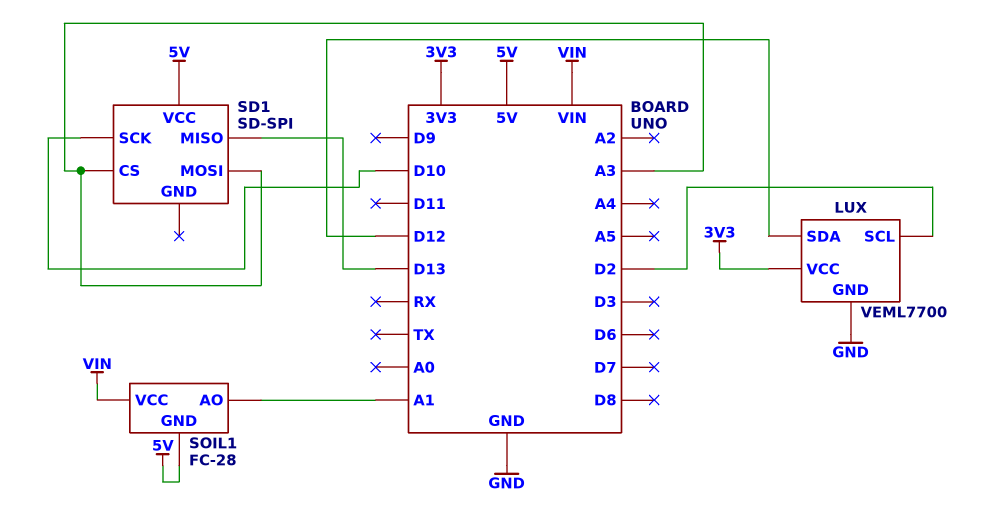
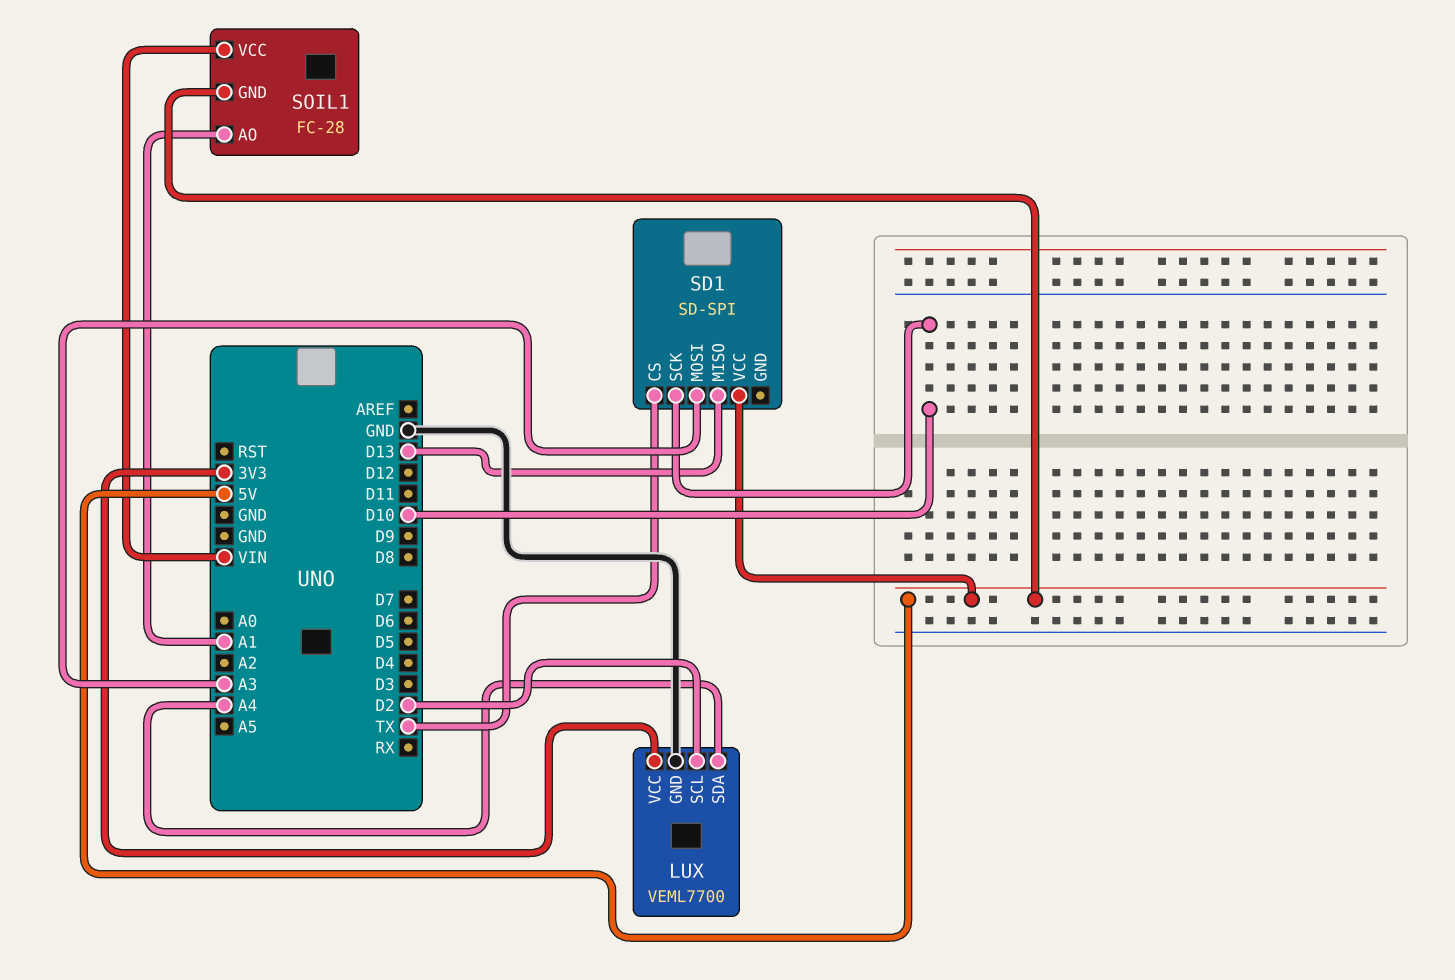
LUX pin SDA: D12 -> A4
SD1 pin CS: A3 -> TX

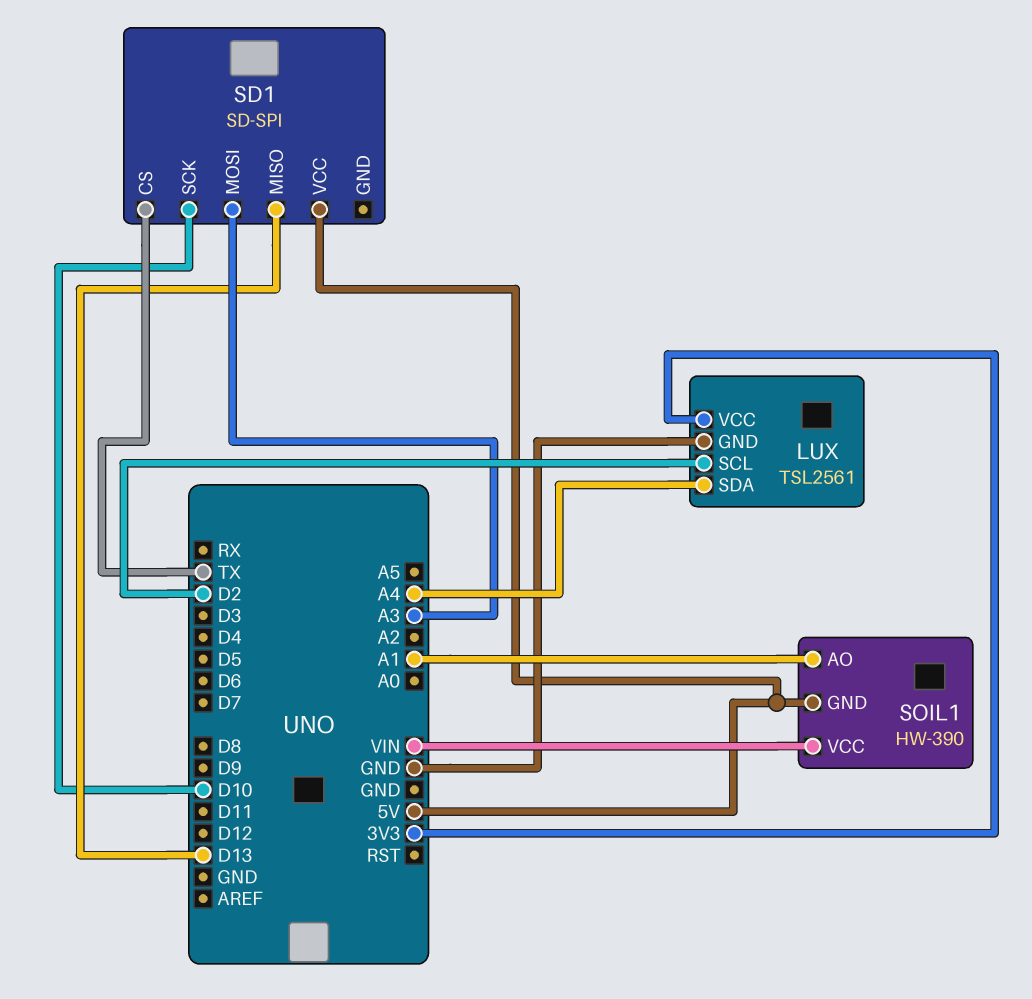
LUX: VEML7700 -> TSL2561
SOIL1: FC-28 -> HW-390

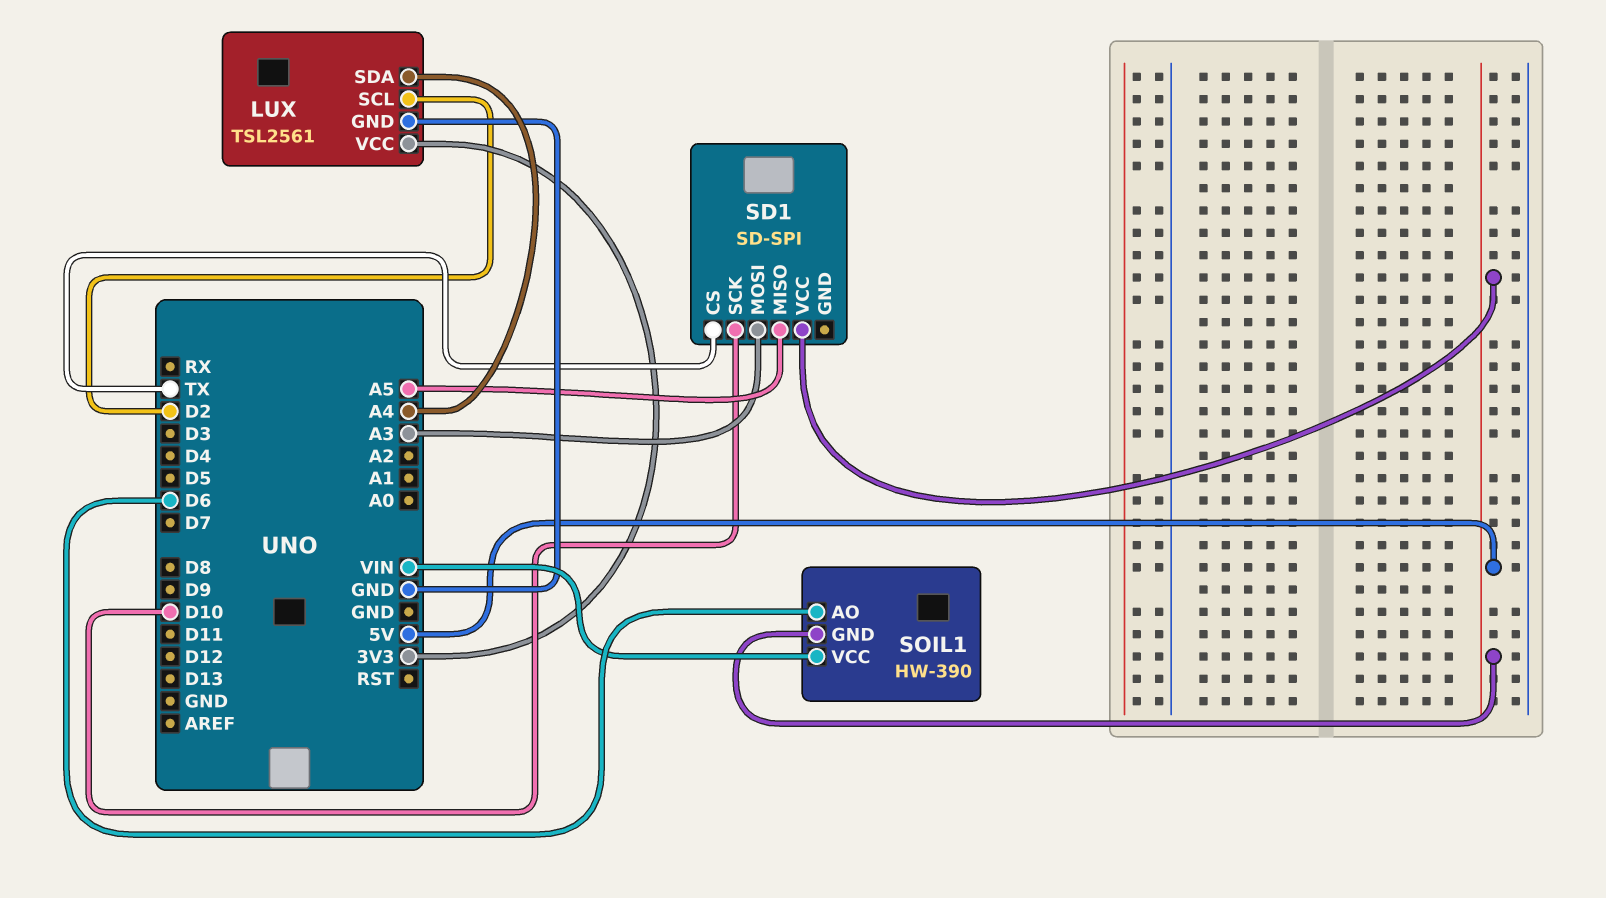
SD1 pin MISO: D13 -> A5
SOIL1 pin AO: A1 -> D6

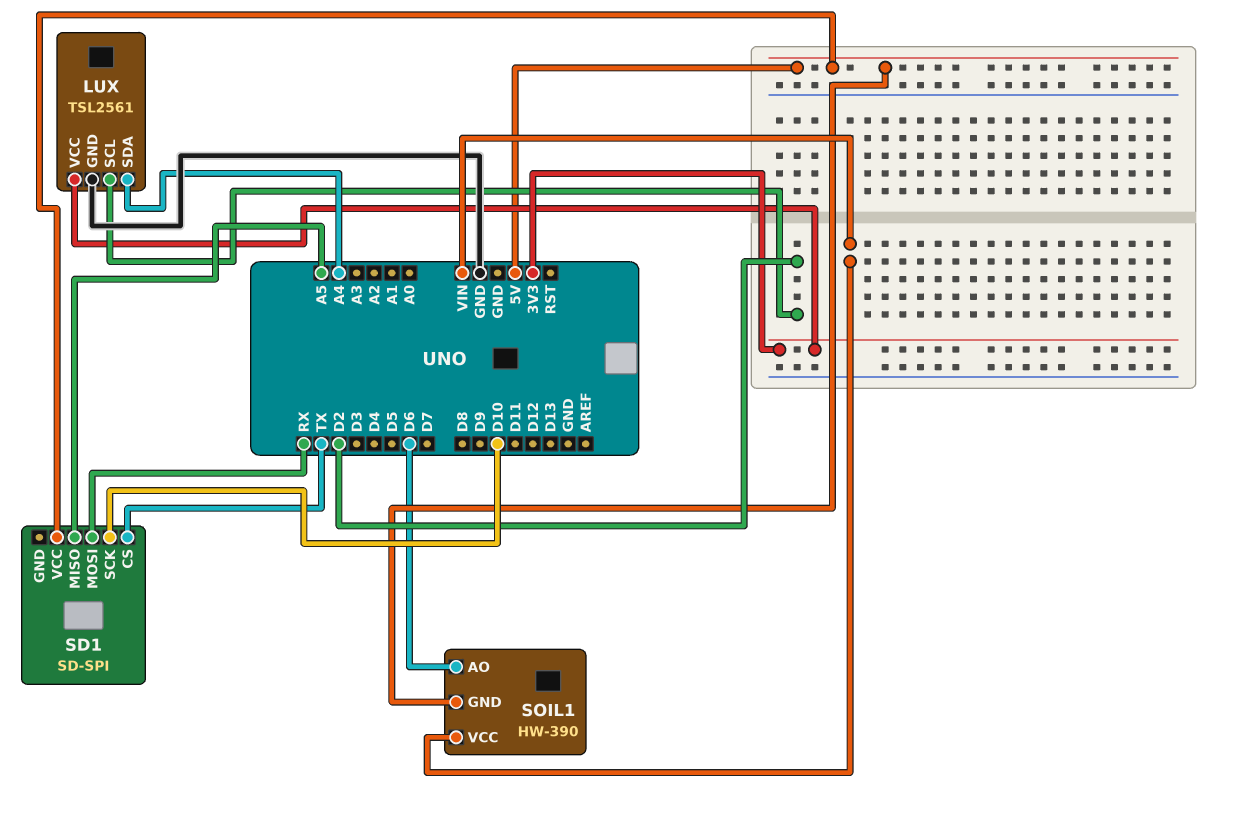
SD1 pin MOSI: A3 -> RX

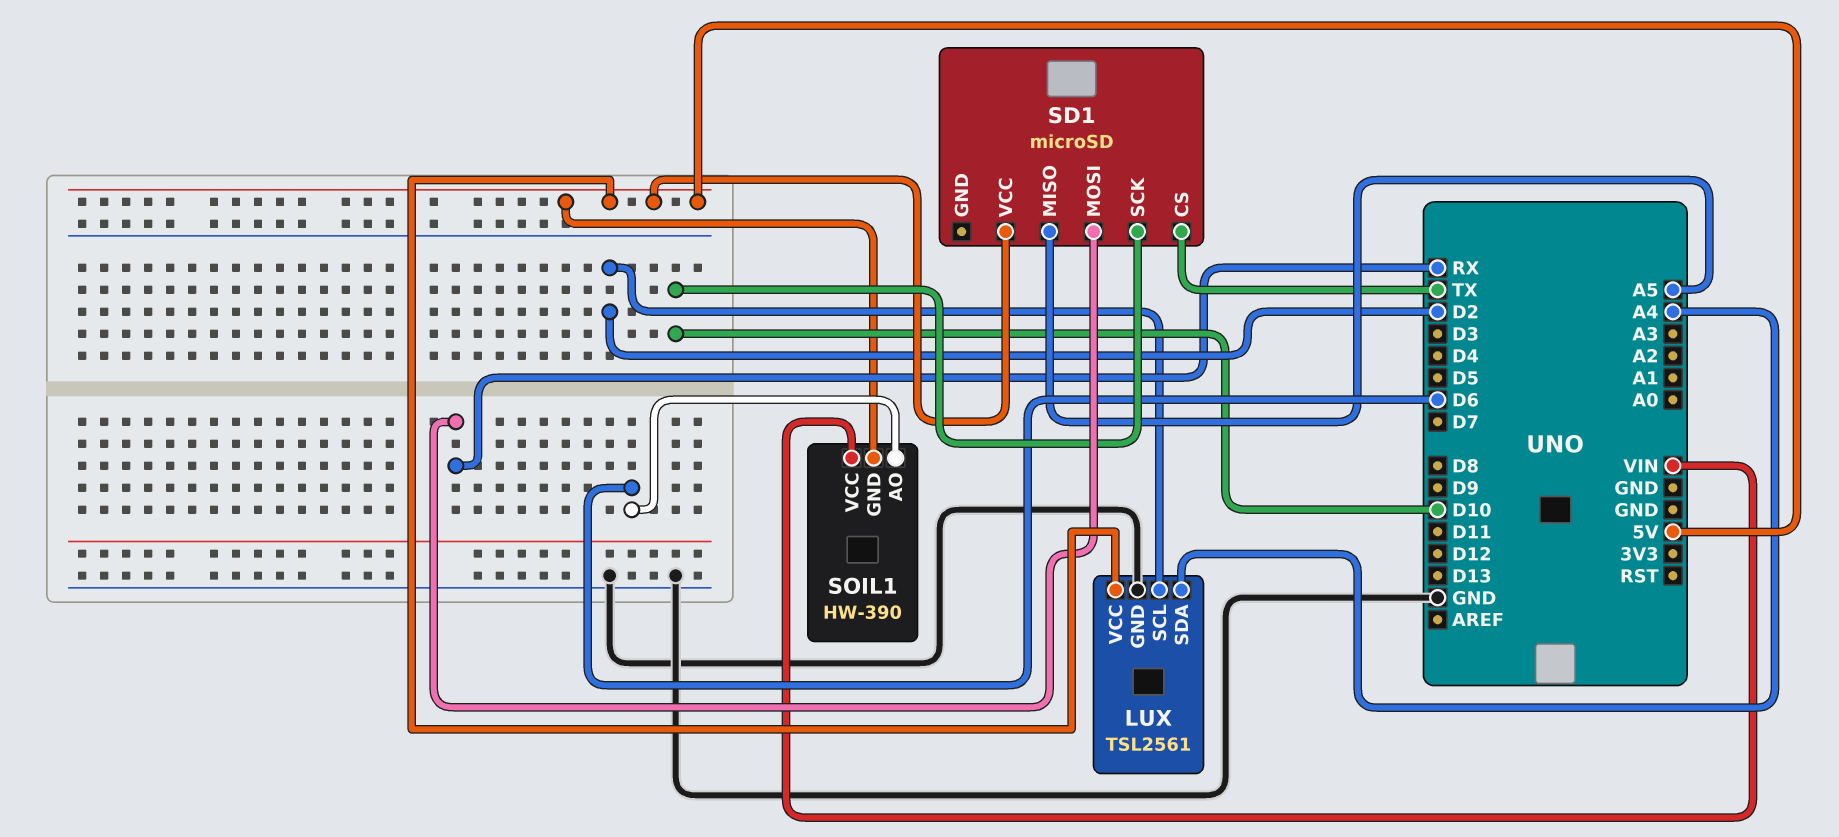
LUX pin VCC: 3V3 -> 5V
SD1: SD-SPI -> microSD

